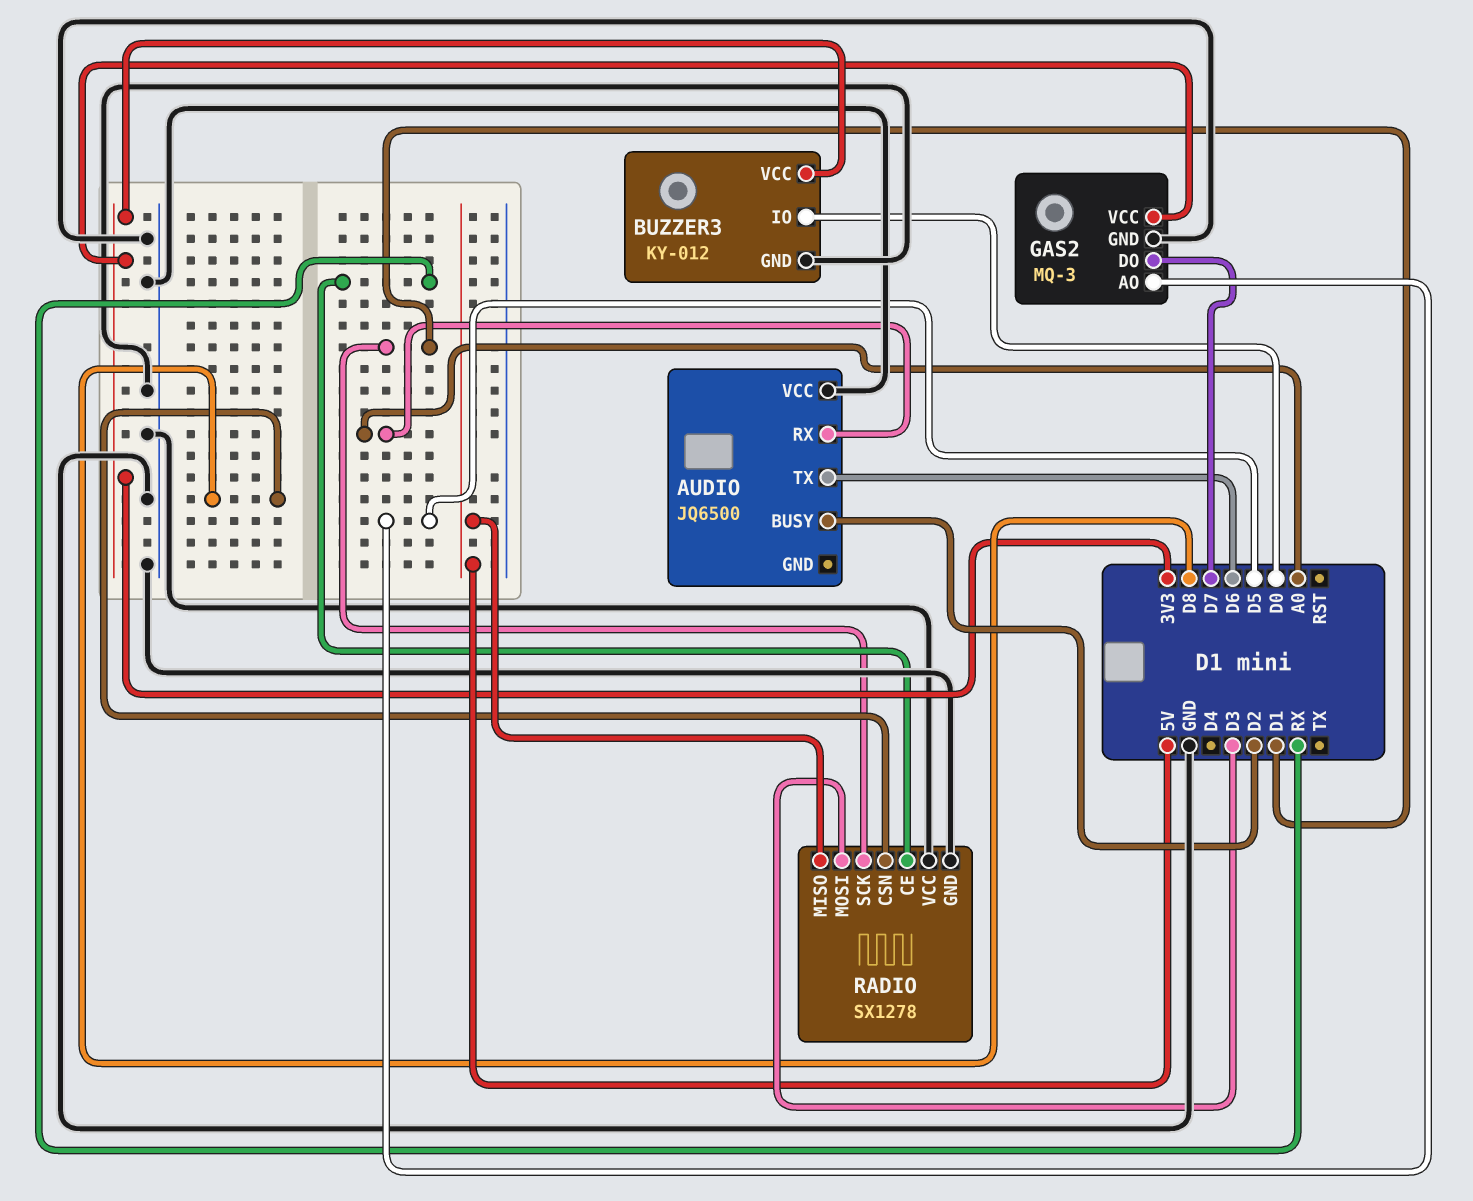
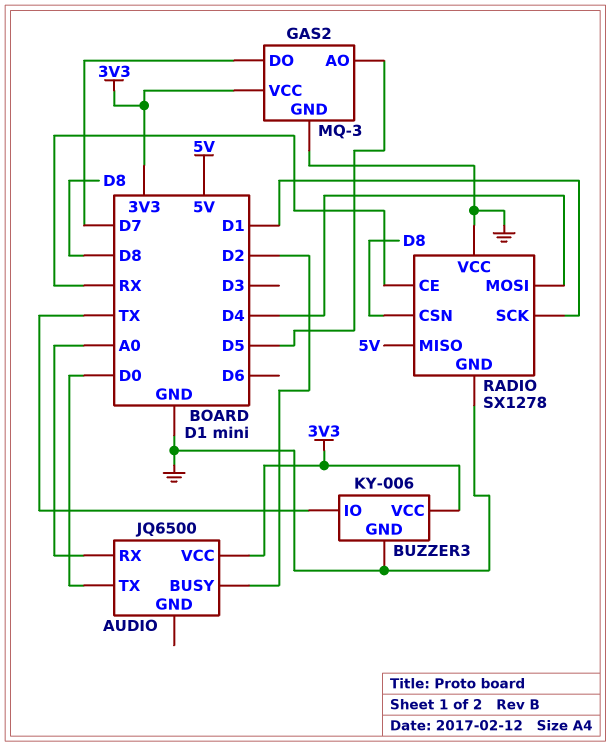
AUDIO pin TX: D6 -> D0
AUDIO pin VCC: GND -> 3V3
BUZZER3: KY-012 -> KY-006
BUZZER3 pin IO: D0 -> TX
RADIO pin MOSI: D3 -> D4

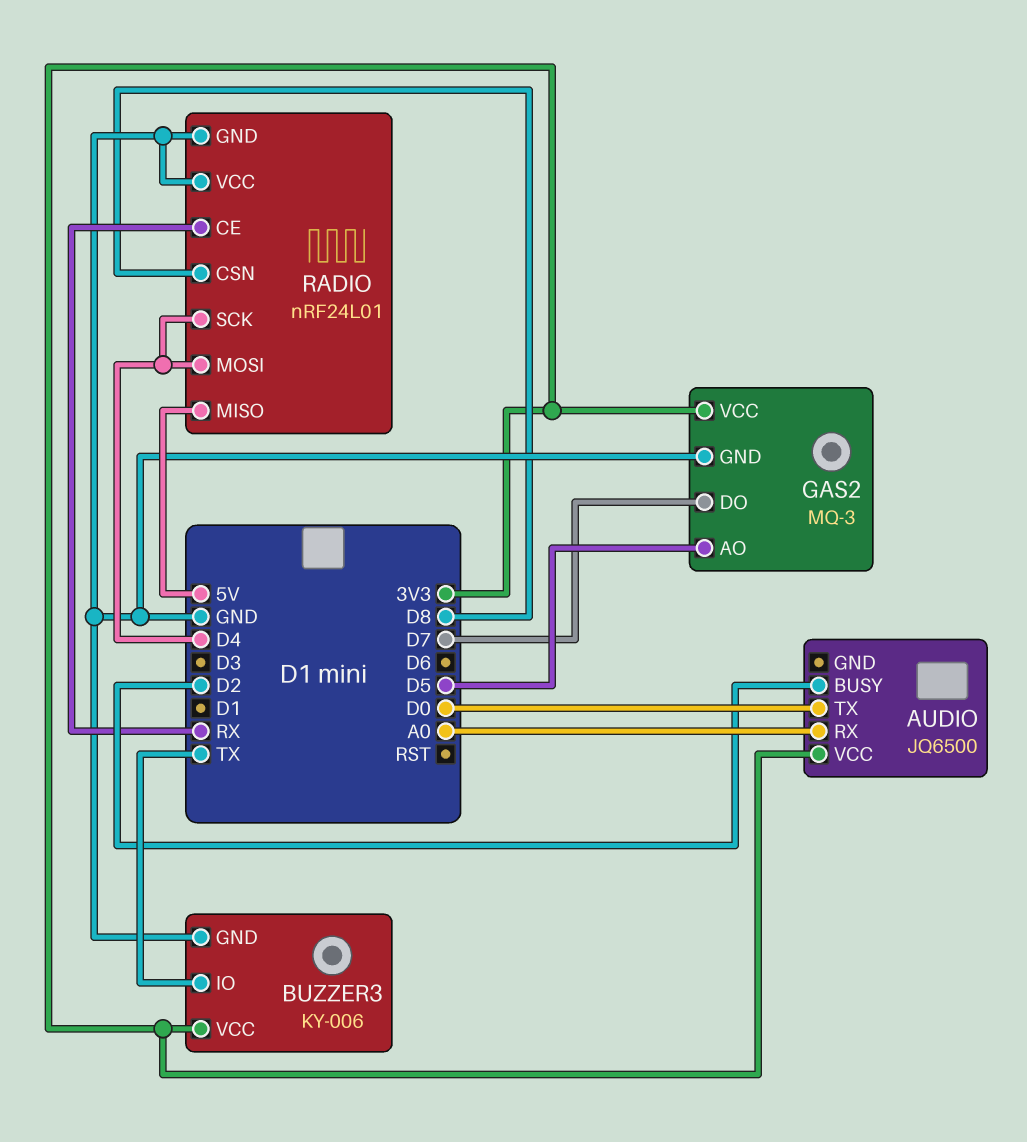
RADIO: SX1278 -> nRF24L01
RADIO pin SCK: D1 -> D4

